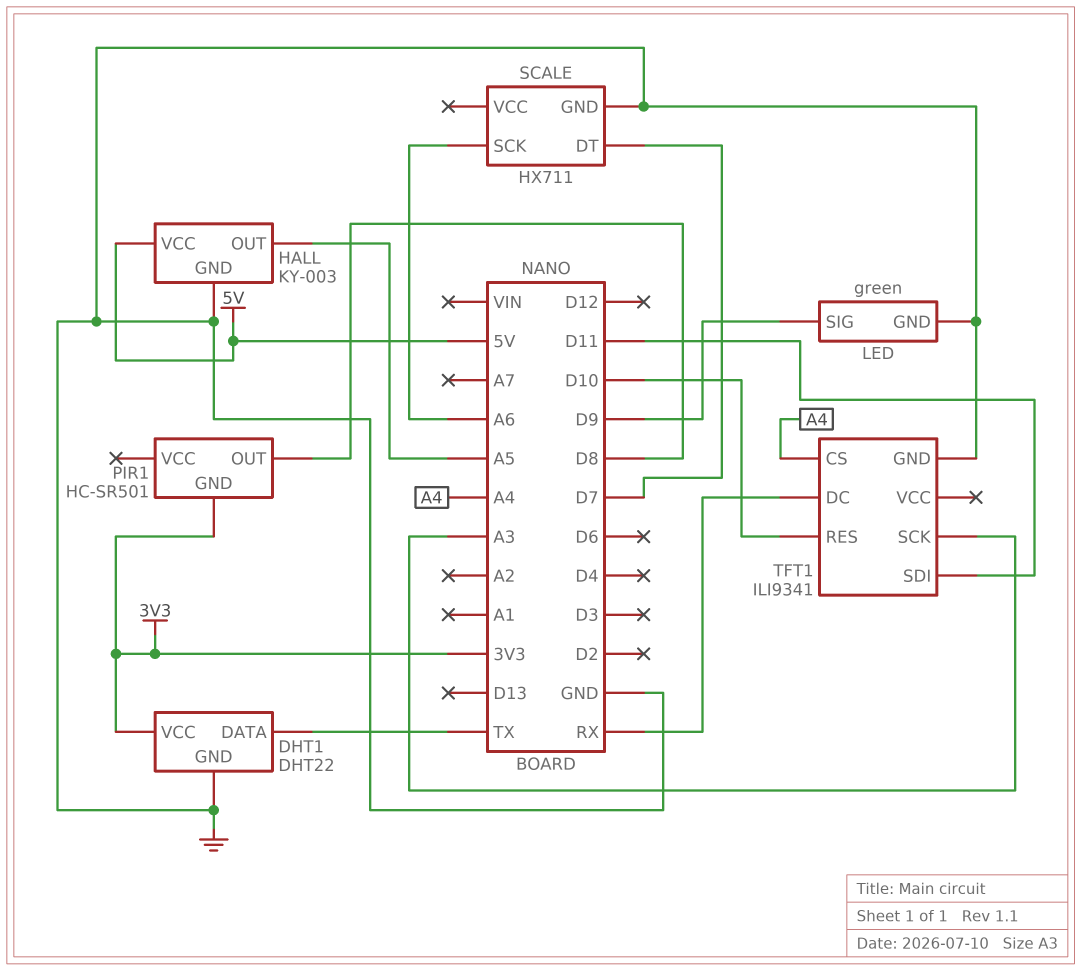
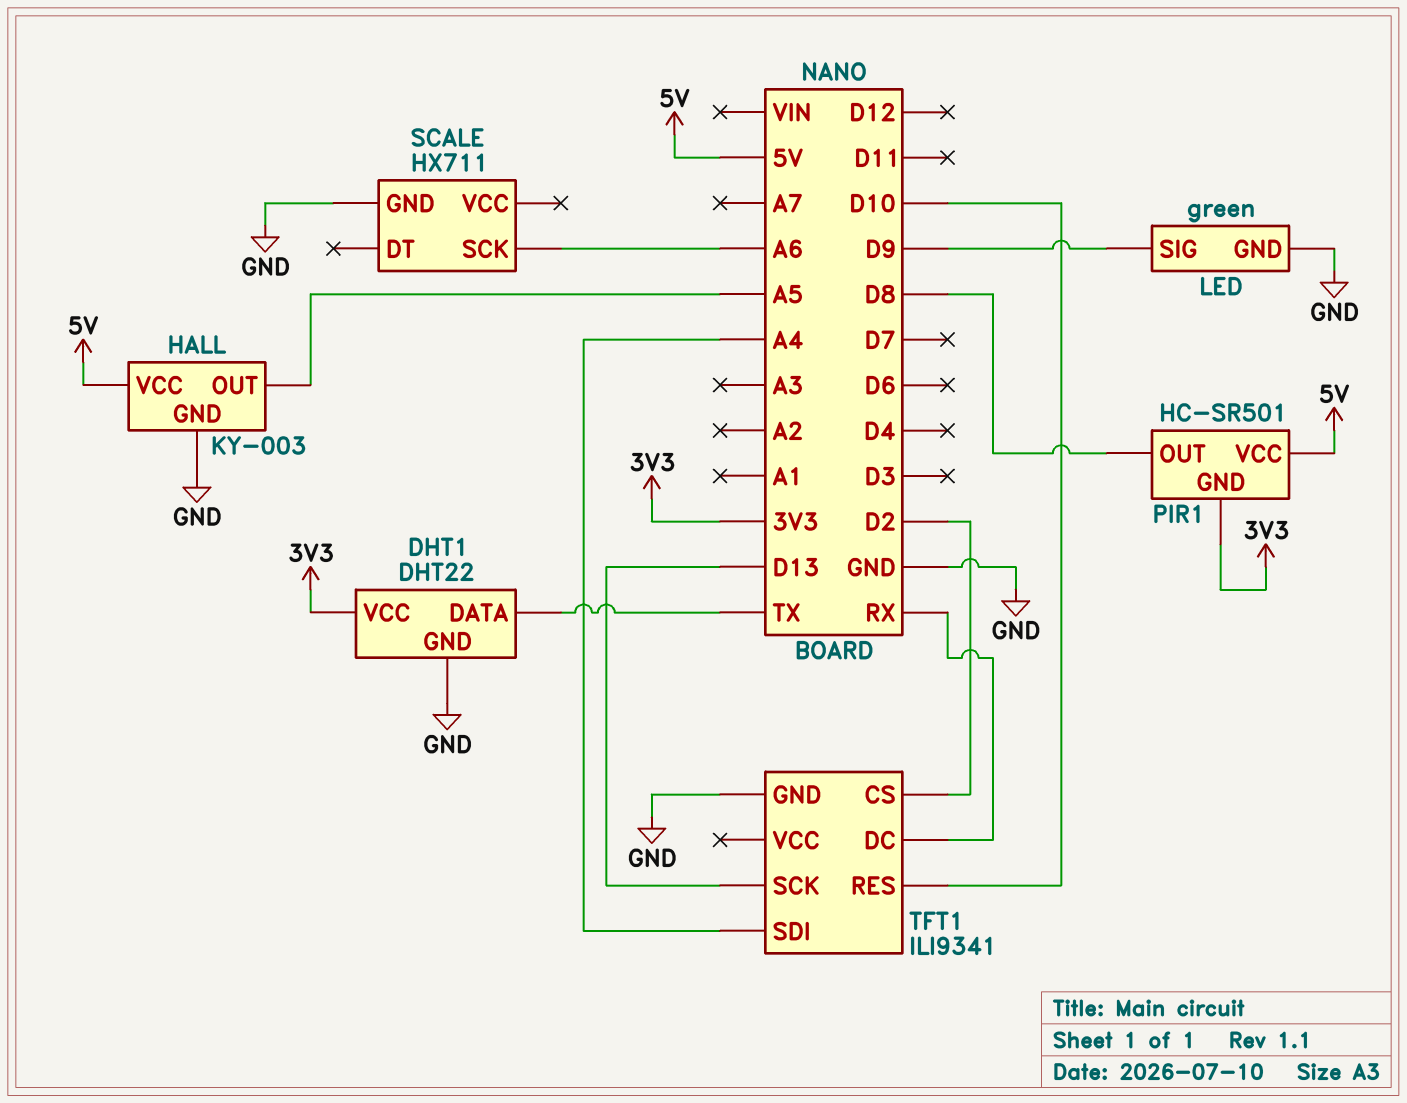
PIR1 pin VCC: none -> 5V
SCALE pin DT: D7 -> none
TFT1 pin CS: A4 -> D2
TFT1 pin SCK: A3 -> D13
TFT1 pin SDI: D11 -> A4

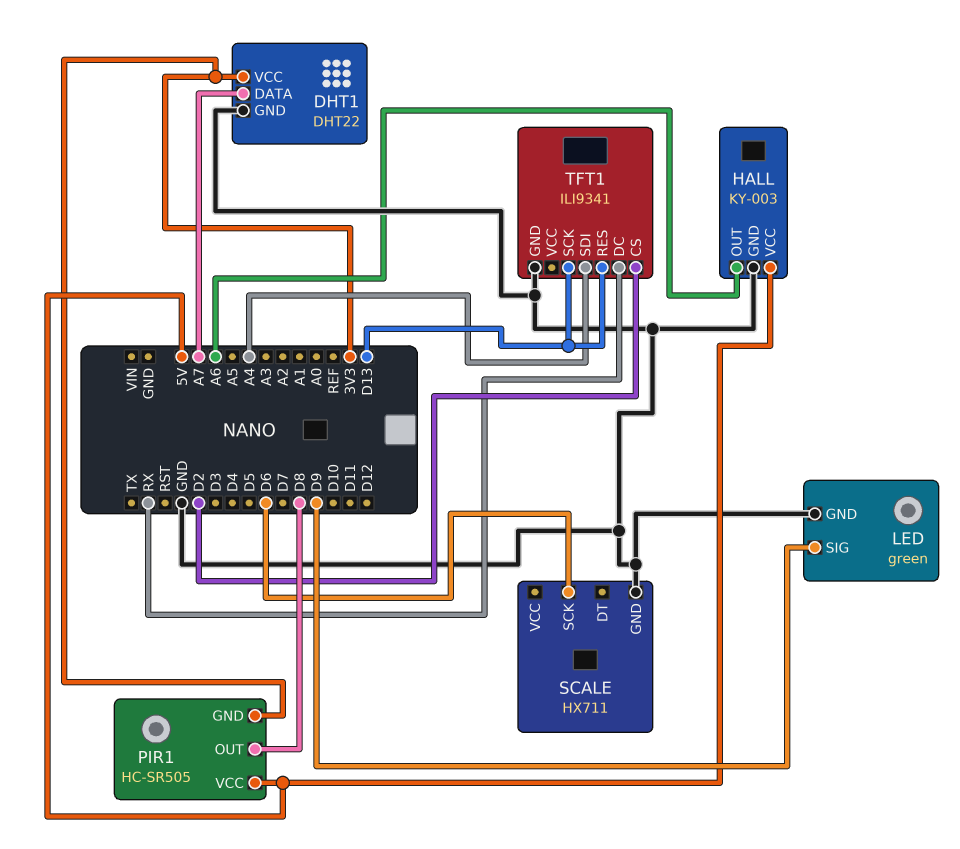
DHT1 pin DATA: TX -> A7
HALL pin OUT: A5 -> A6
PIR1: HC-SR501 -> HC-SR505
SCALE pin SCK: A6 -> D6
TFT1 pin RES: D10 -> D13

